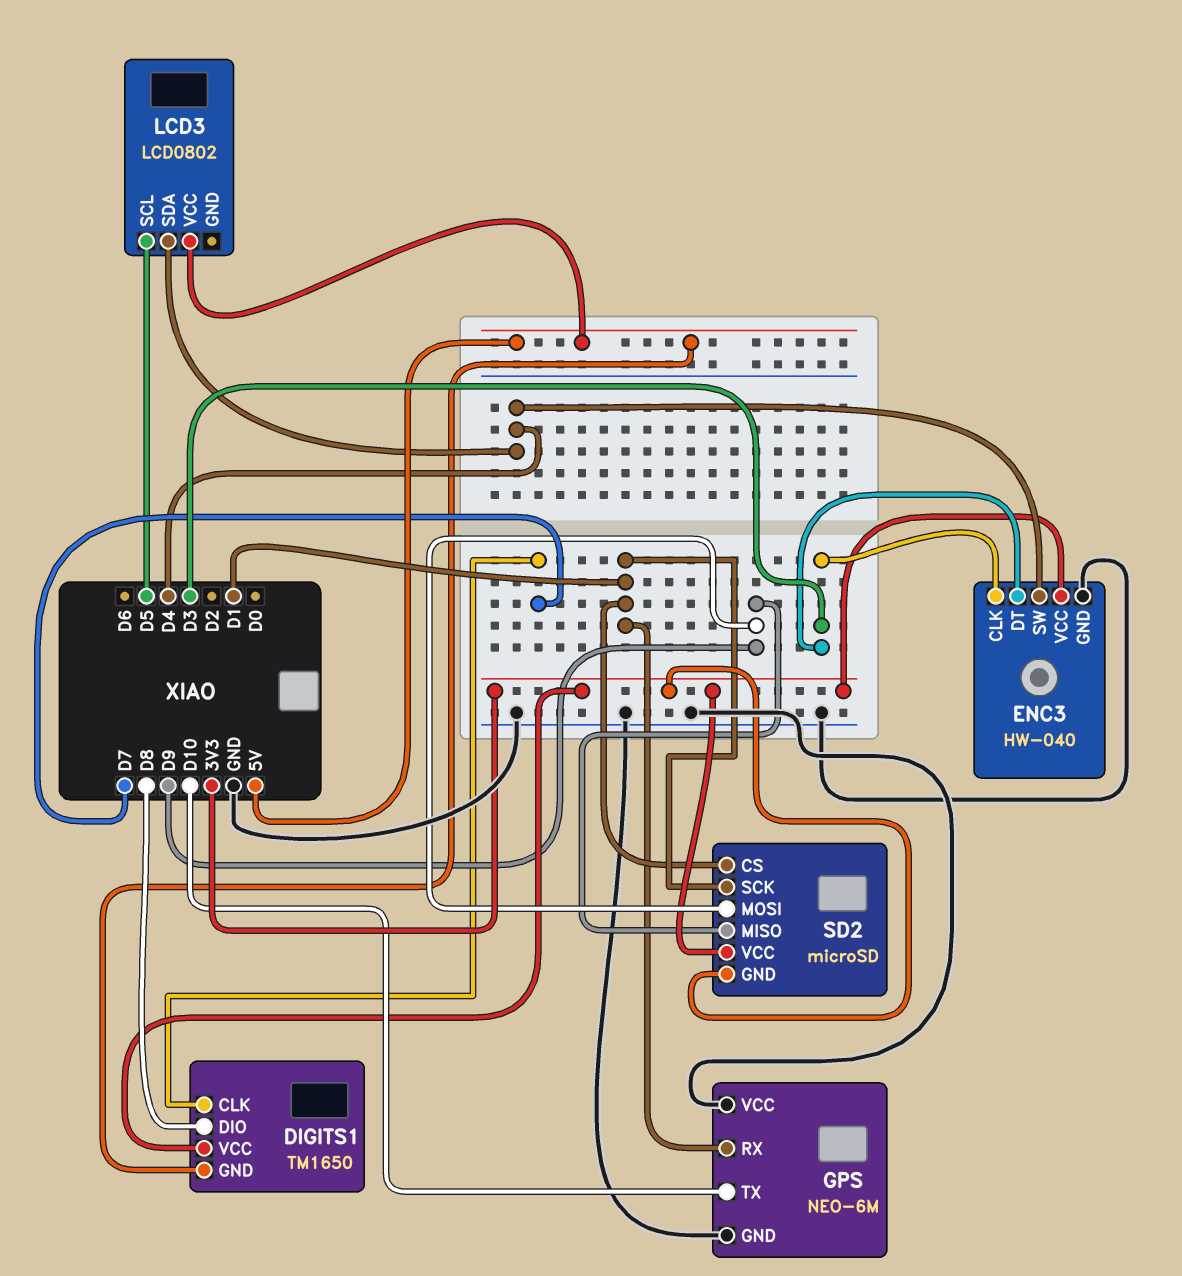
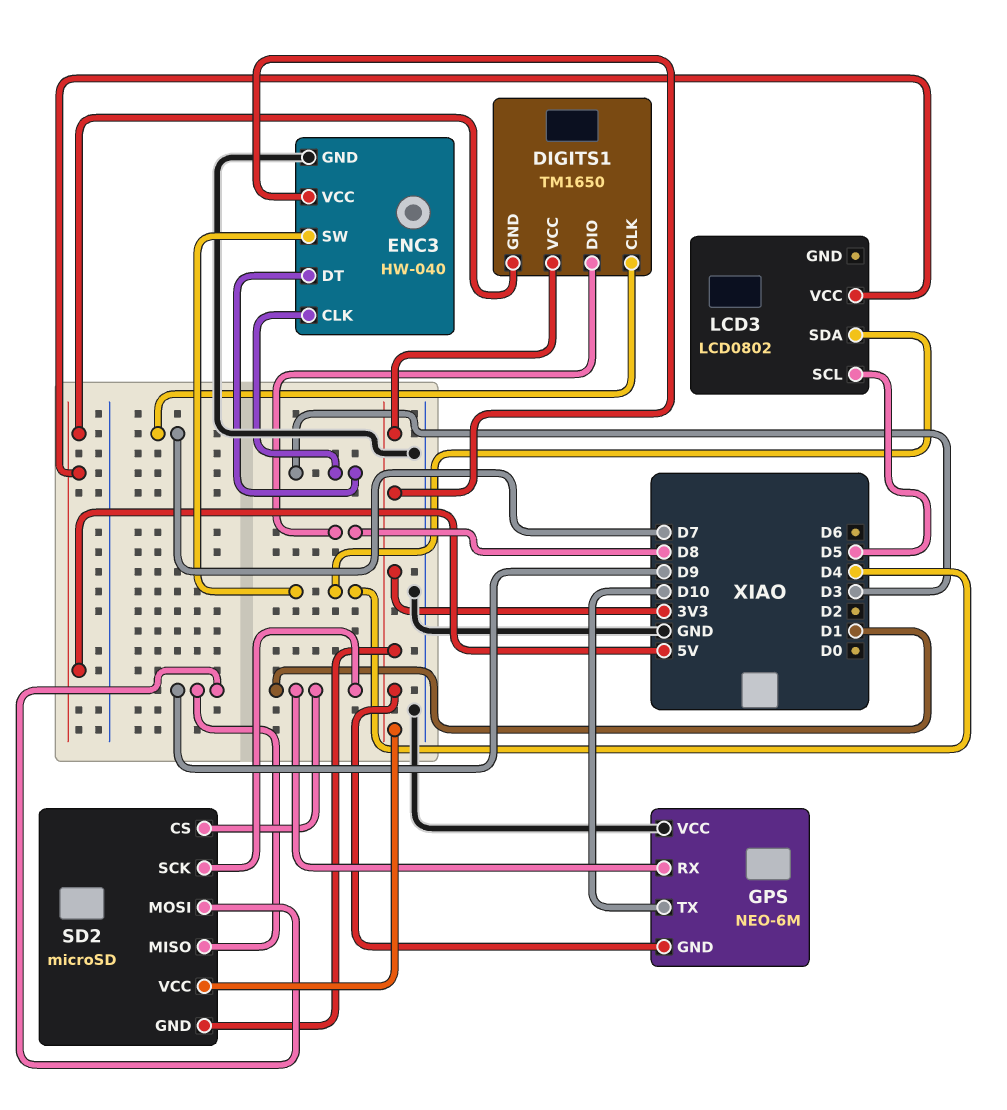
GPS pin GND: GND -> 3V3

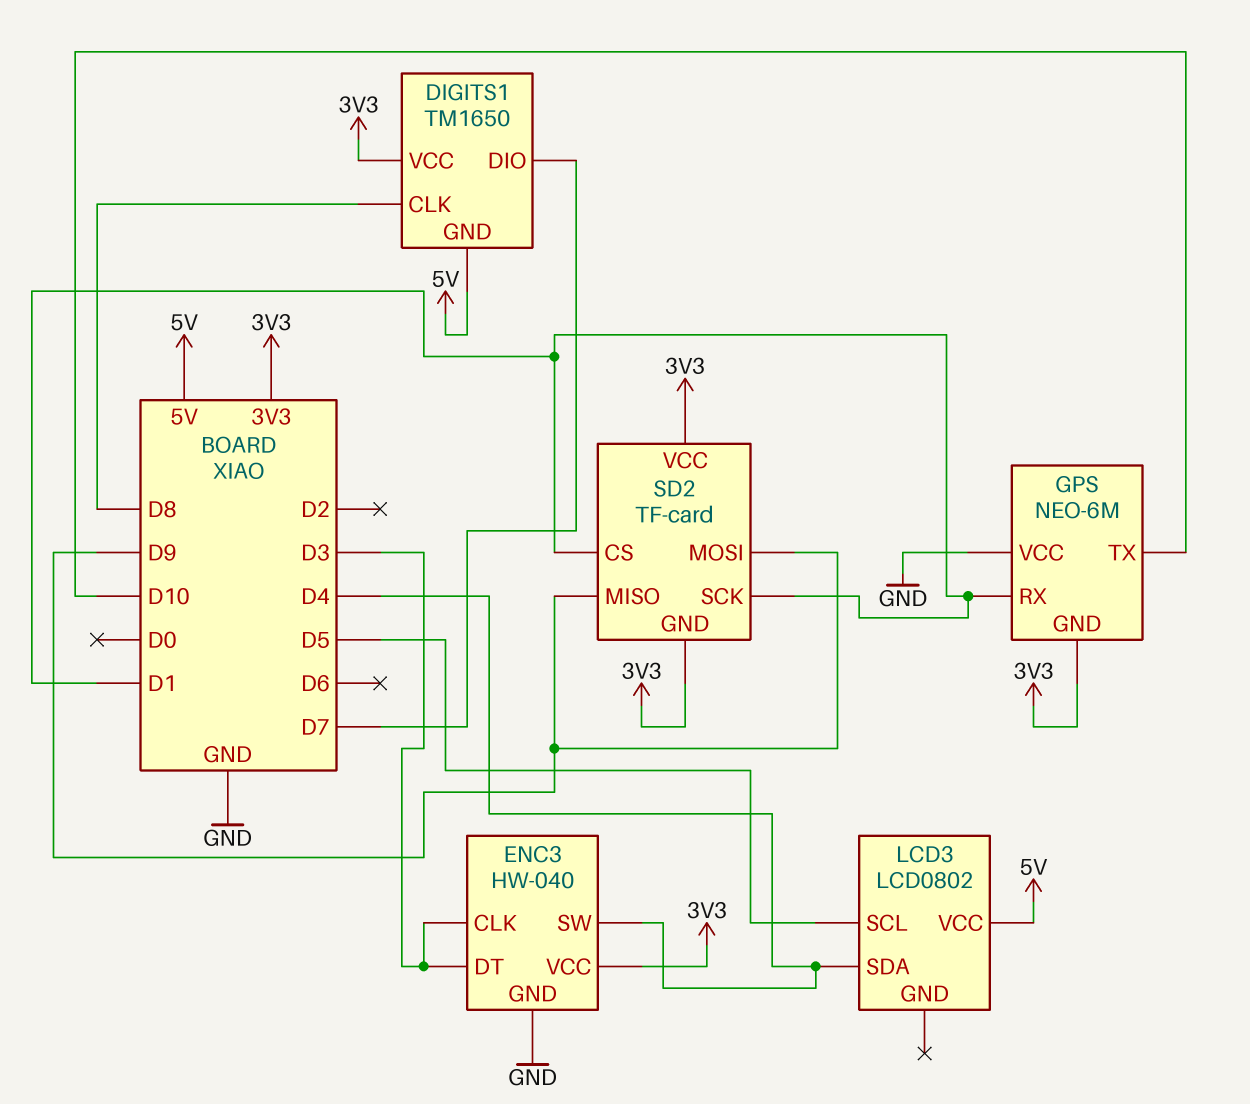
DIGITS1 pin CLK: D7 -> D8
DIGITS1 pin DIO: D8 -> D7
SD2: microSD -> TF-card

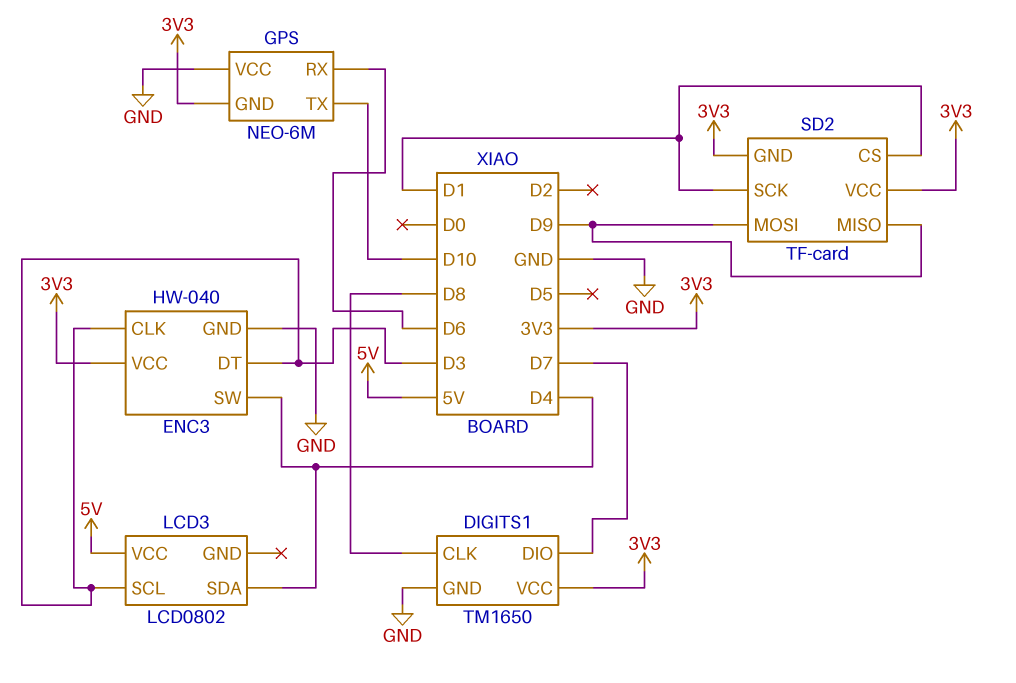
DIGITS1 pin GND: 5V -> GND
GPS pin RX: D1 -> D6
LCD3 pin SCL: D5 -> D3

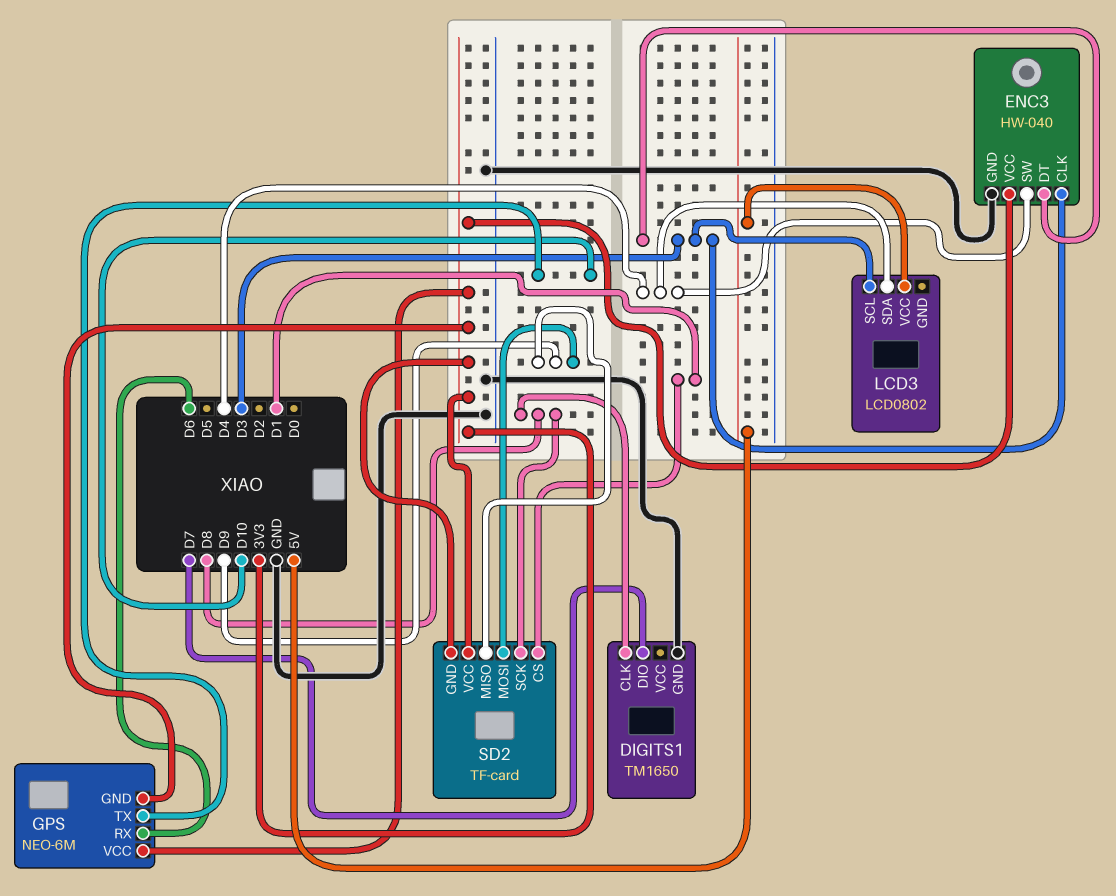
DIGITS1 pin VCC: 3V3 -> none
GPS pin VCC: GND -> 3V3
SD2 pin SCK: D1 -> D8

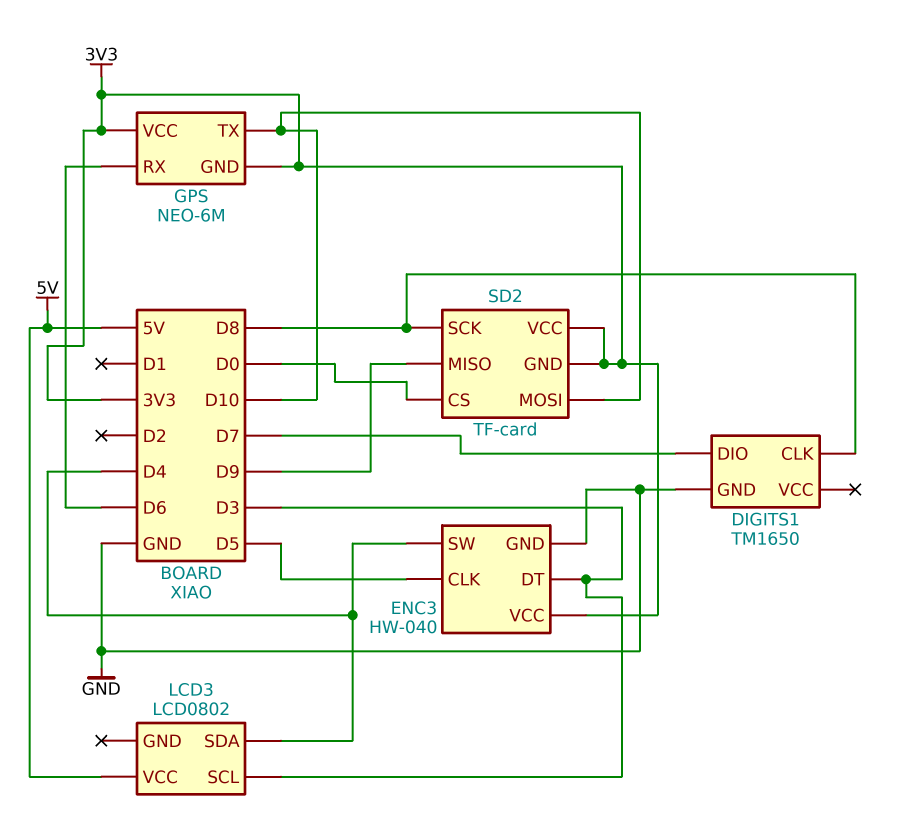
ENC3 pin CLK: D3 -> D5
SD2 pin CS: D1 -> D0
SD2 pin MOSI: D9 -> D10

